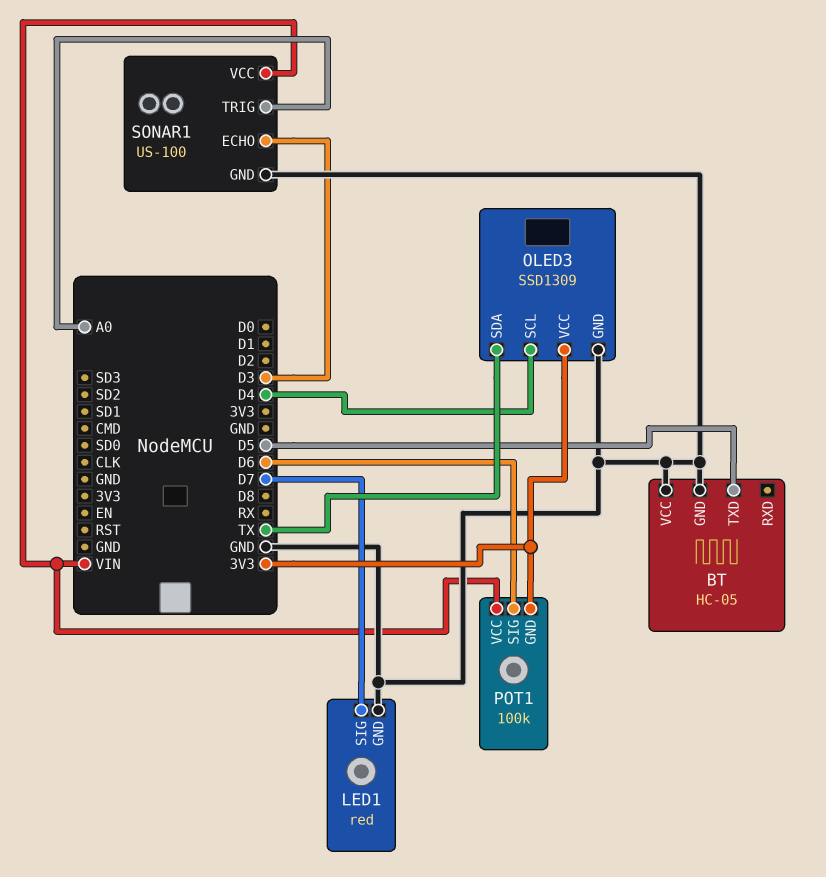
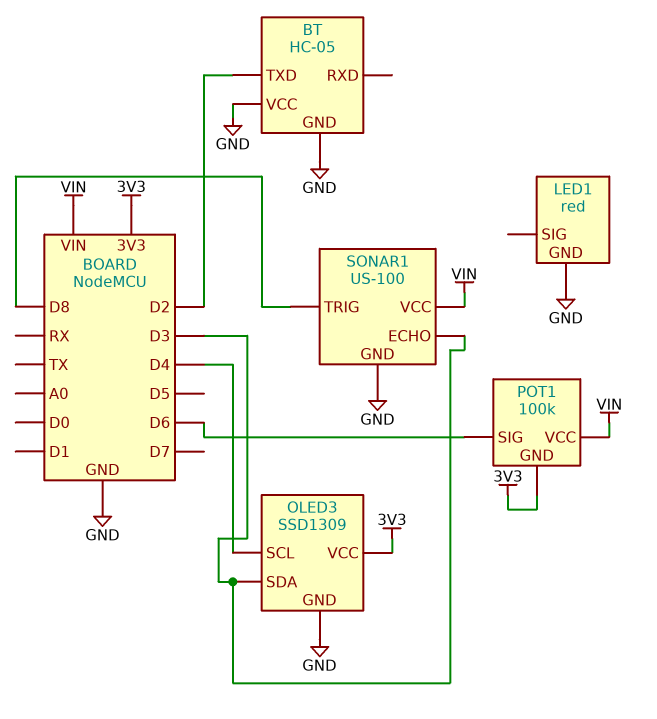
BT pin TXD: D5 -> D2
LED1 pin SIG: D7 -> none
OLED3 pin SDA: TX -> D3
SONAR1 pin TRIG: A0 -> D8

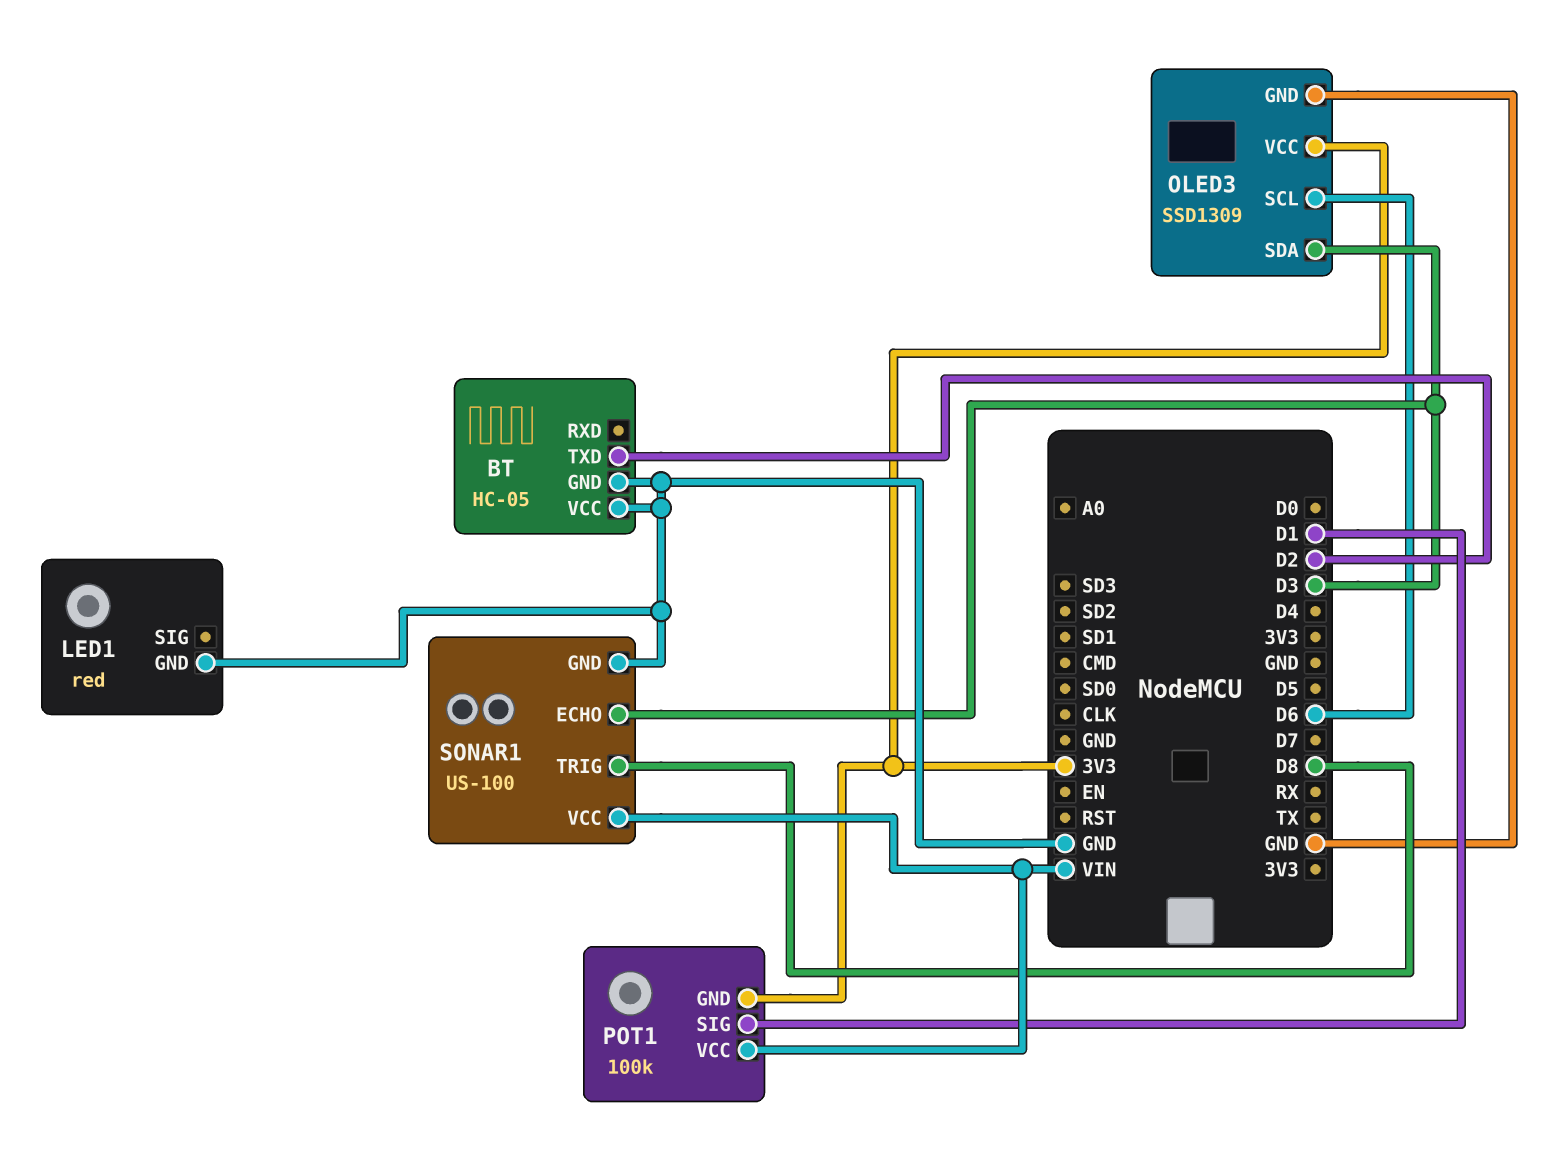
OLED3 pin SCL: D4 -> D6
POT1 pin SIG: D6 -> D1

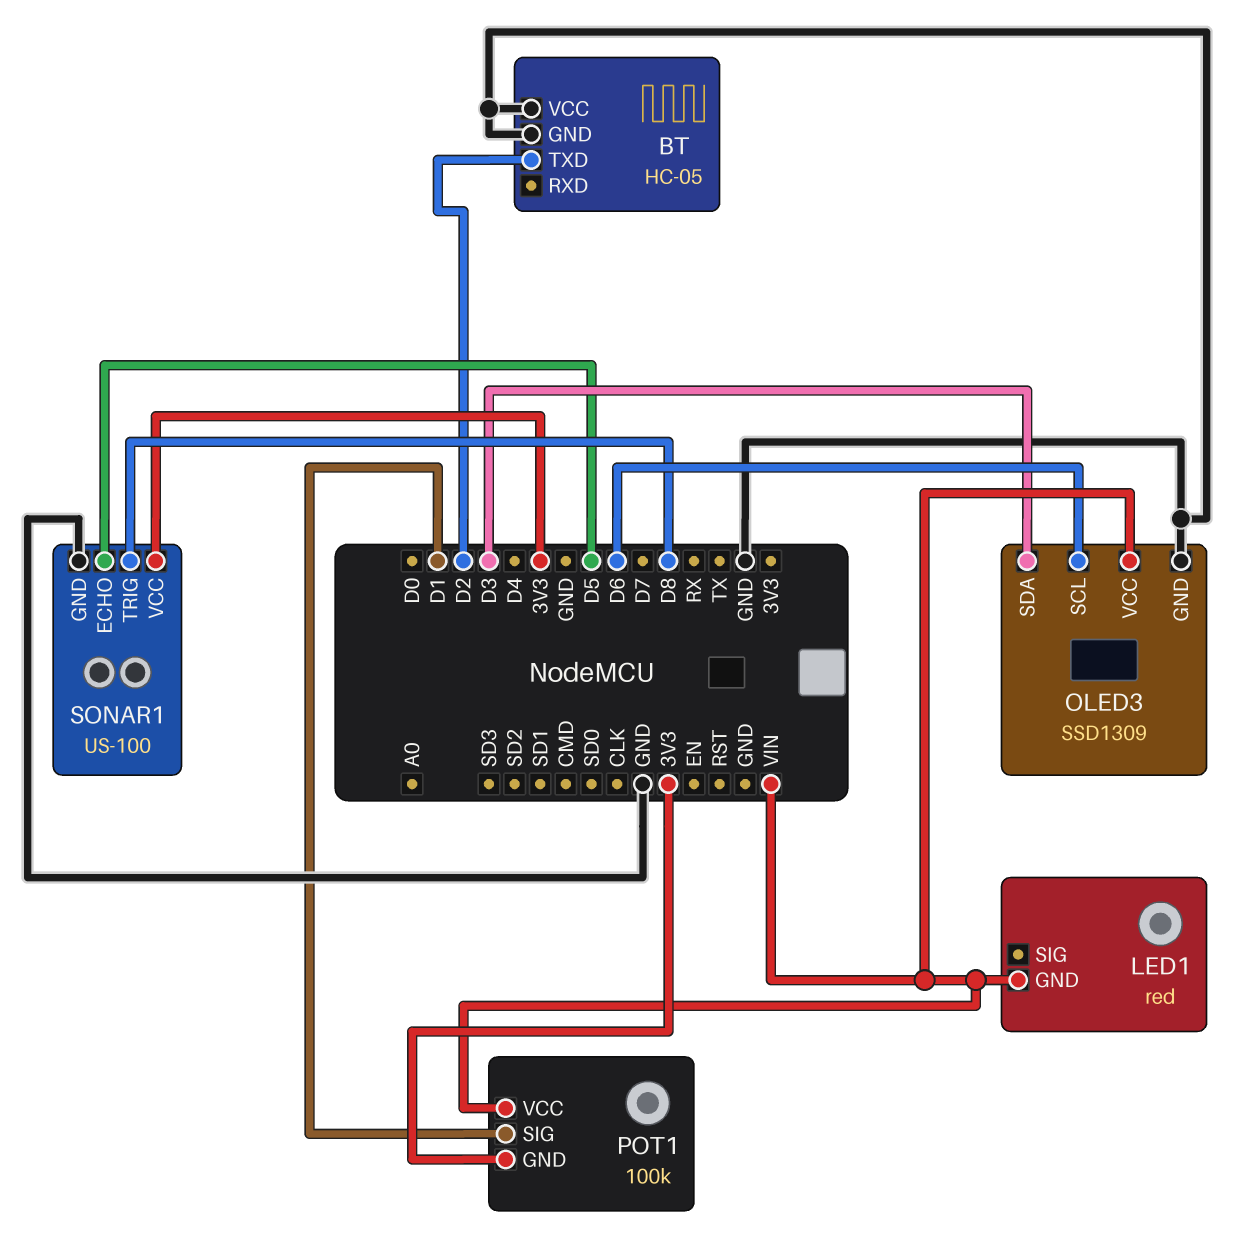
LED1 pin GND: GND -> VIN
OLED3 pin VCC: 3V3 -> VIN
SONAR1 pin ECHO: D3 -> D5
SONAR1 pin VCC: VIN -> 3V3

